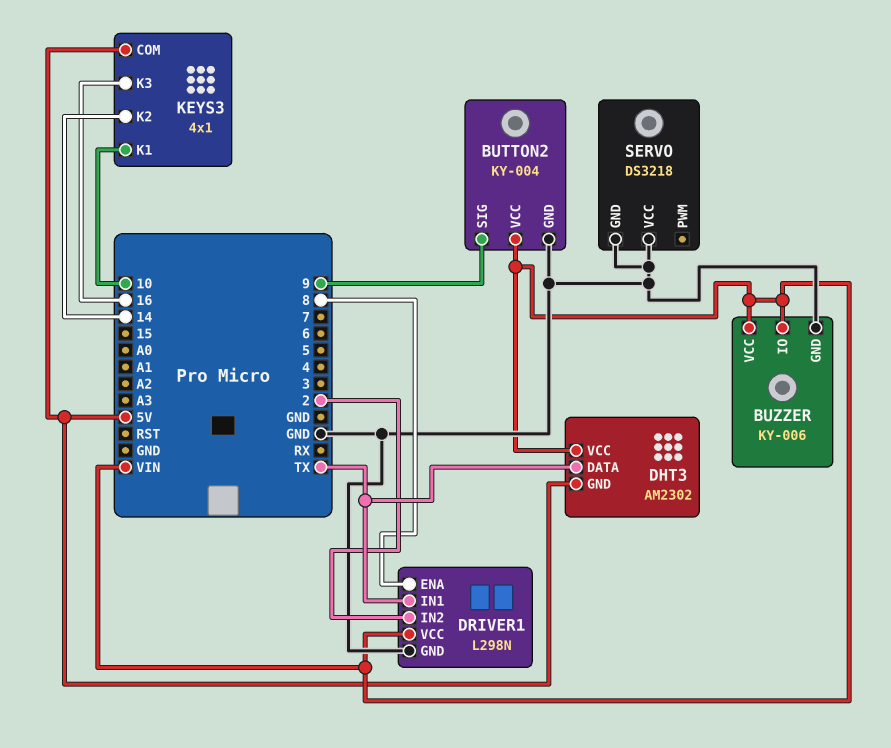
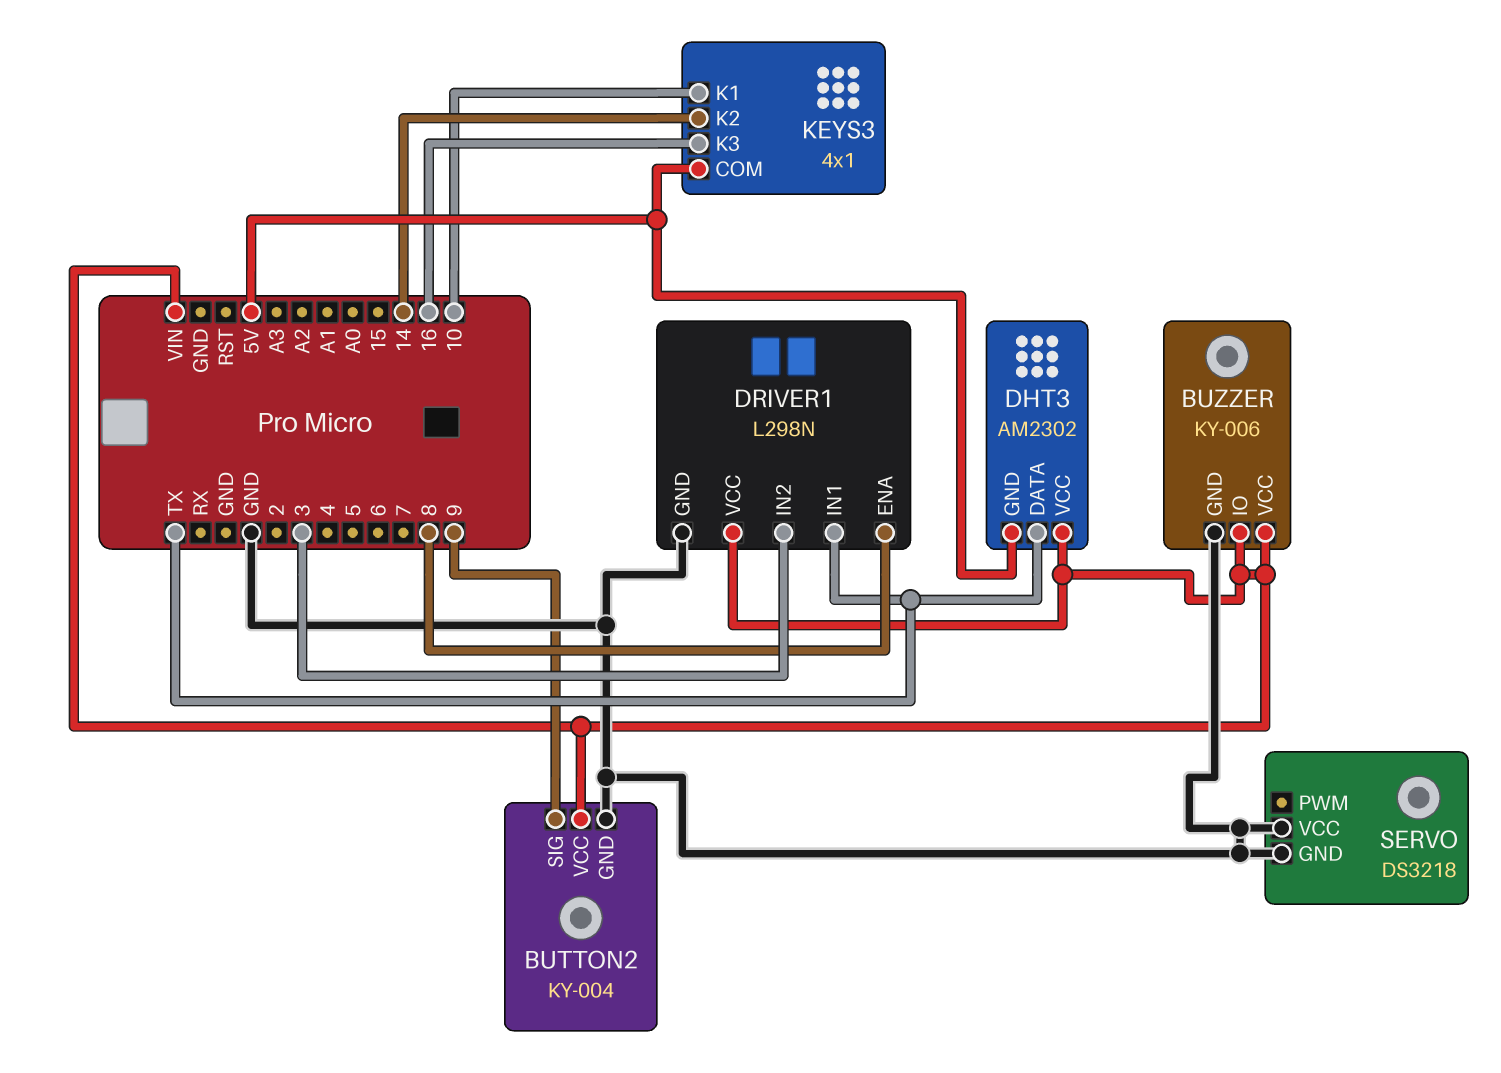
DRIVER1 pin IN2: 2 -> 3

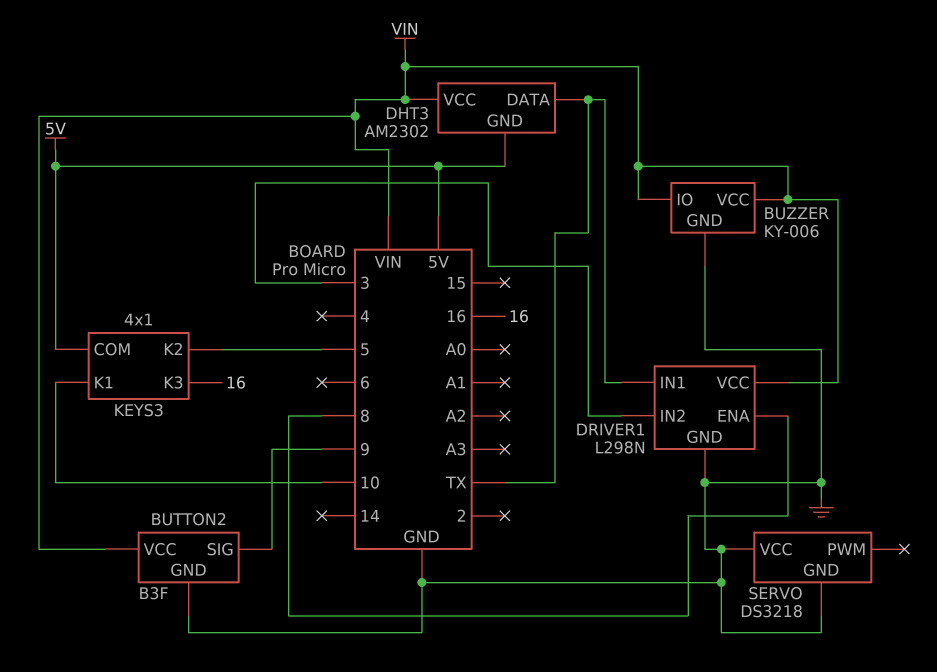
BUTTON2: KY-004 -> B3F
KEYS3 pin K2: 14 -> 5

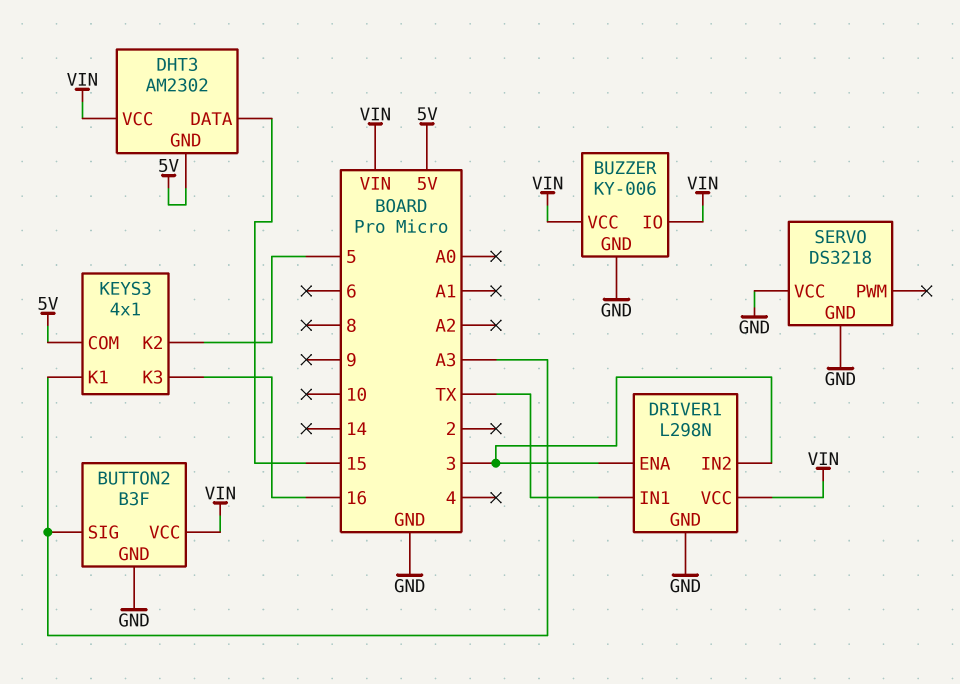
BUTTON2 pin SIG: 9 -> A3
DHT3 pin DATA: TX -> 15
DRIVER1 pin ENA: 8 -> 3
KEYS3 pin K1: 10 -> A3

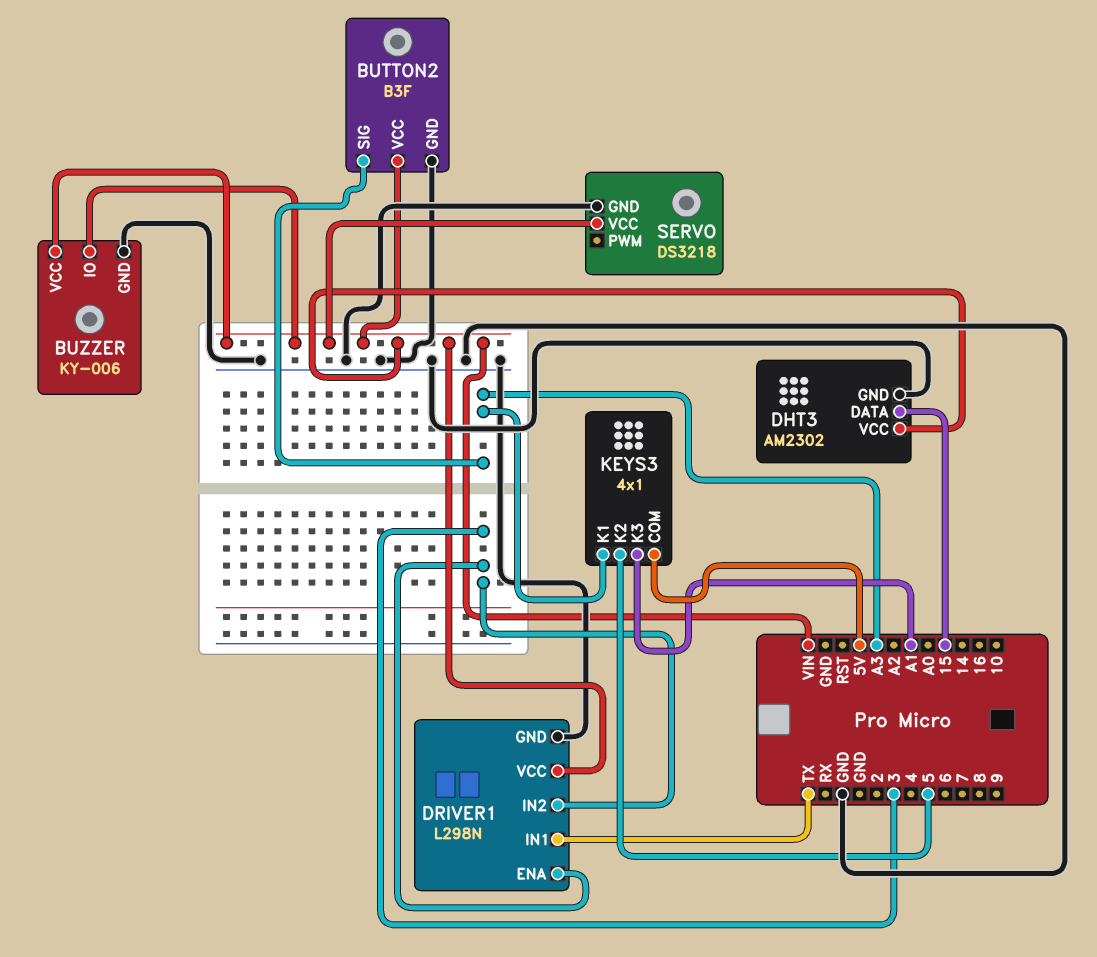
DHT3 pin GND: 5V -> GND
KEYS3 pin K3: 16 -> A1
SERVO pin VCC: GND -> VIN

